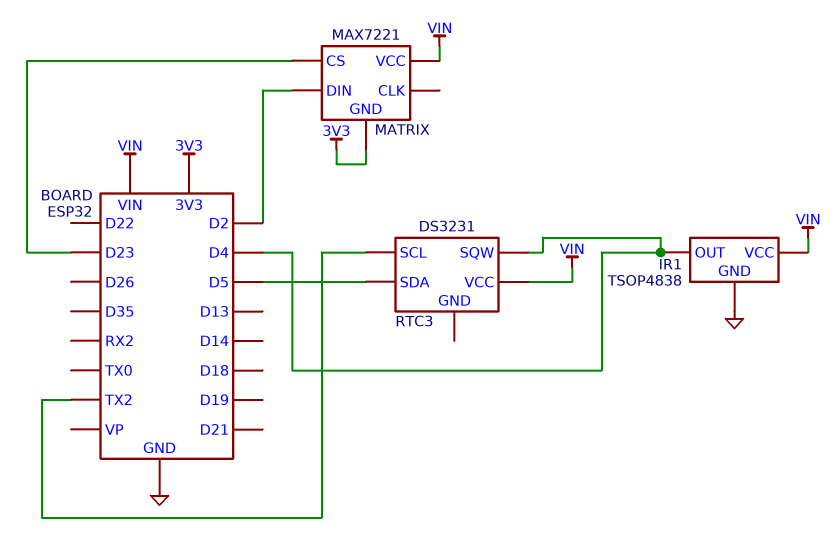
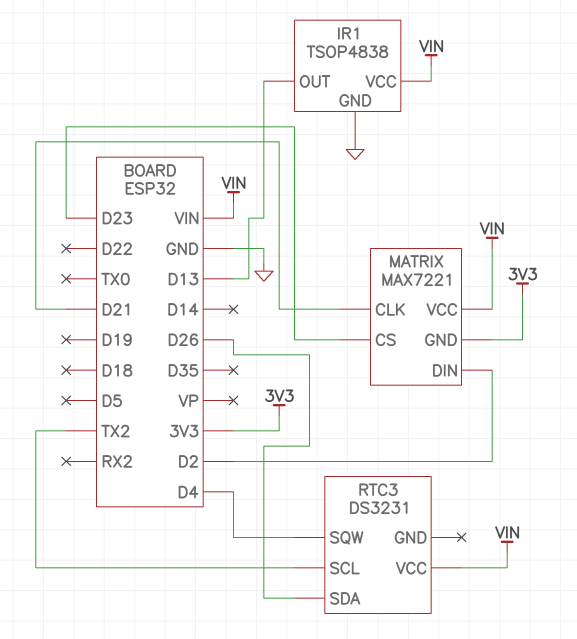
IR1 pin OUT: D4 -> D13
MATRIX pin CLK: none -> D21
RTC3 pin SDA: D5 -> D26

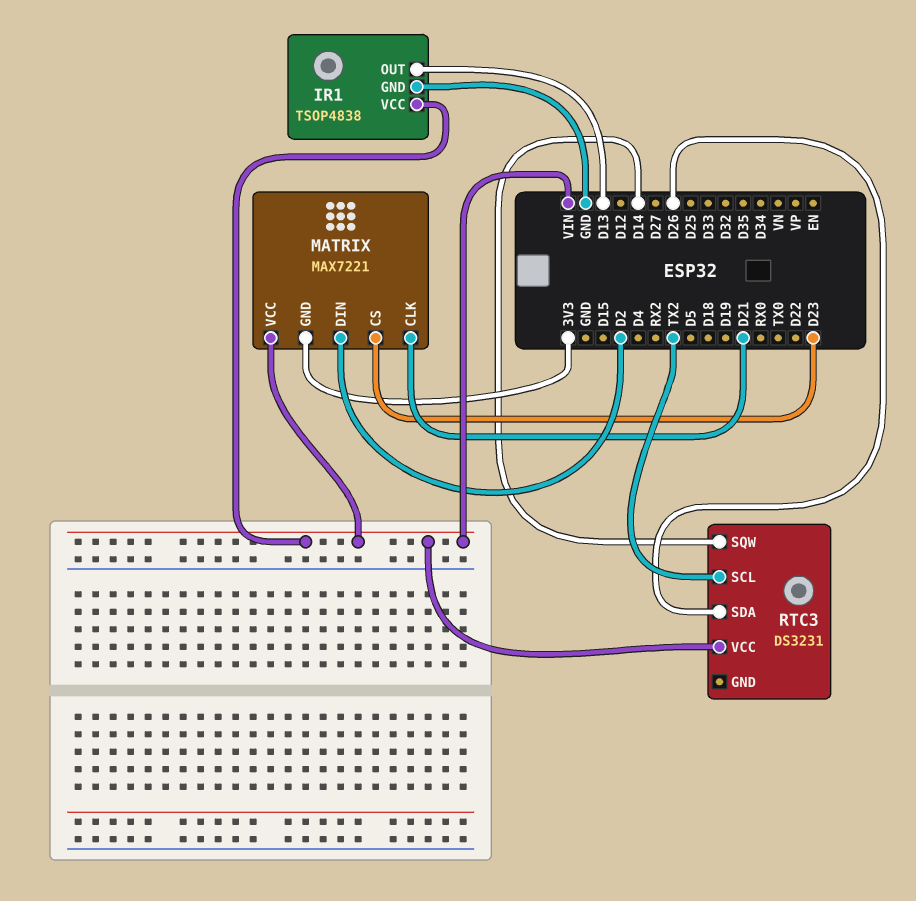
RTC3 pin SQW: D4 -> D14

